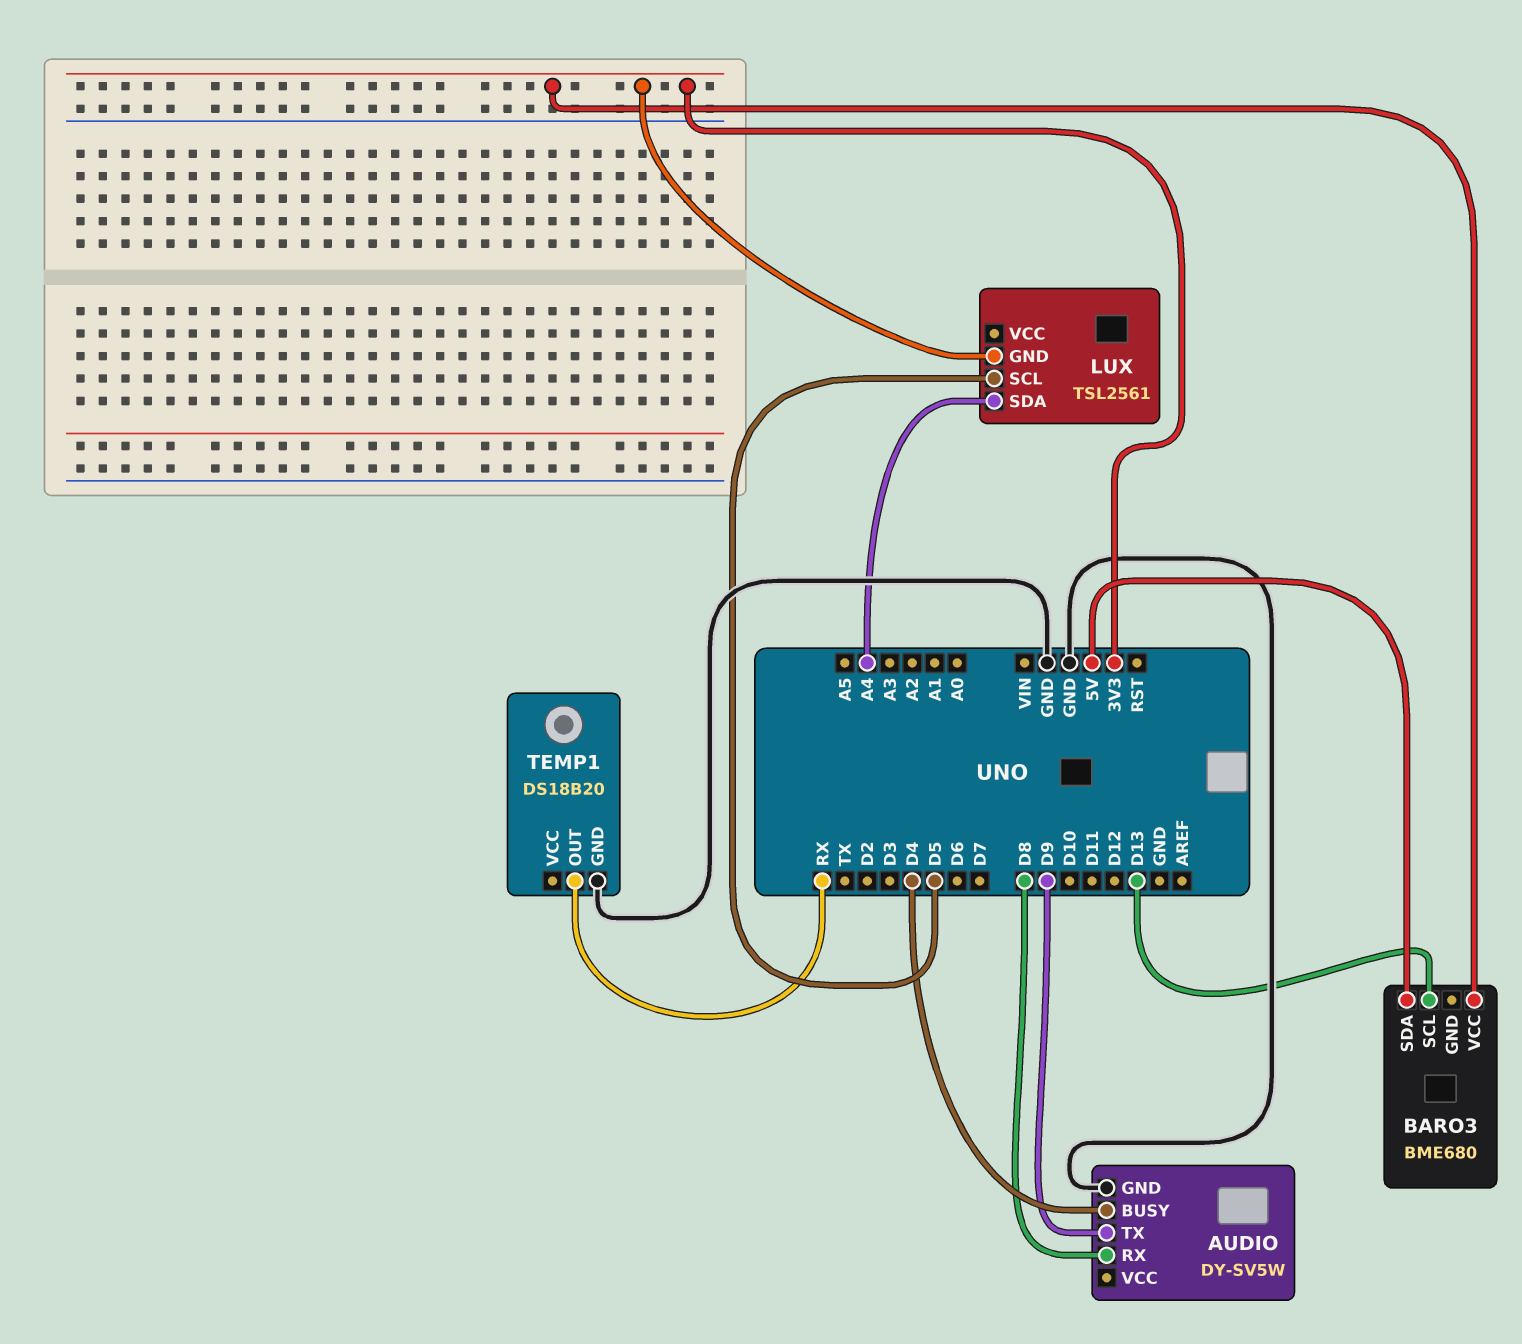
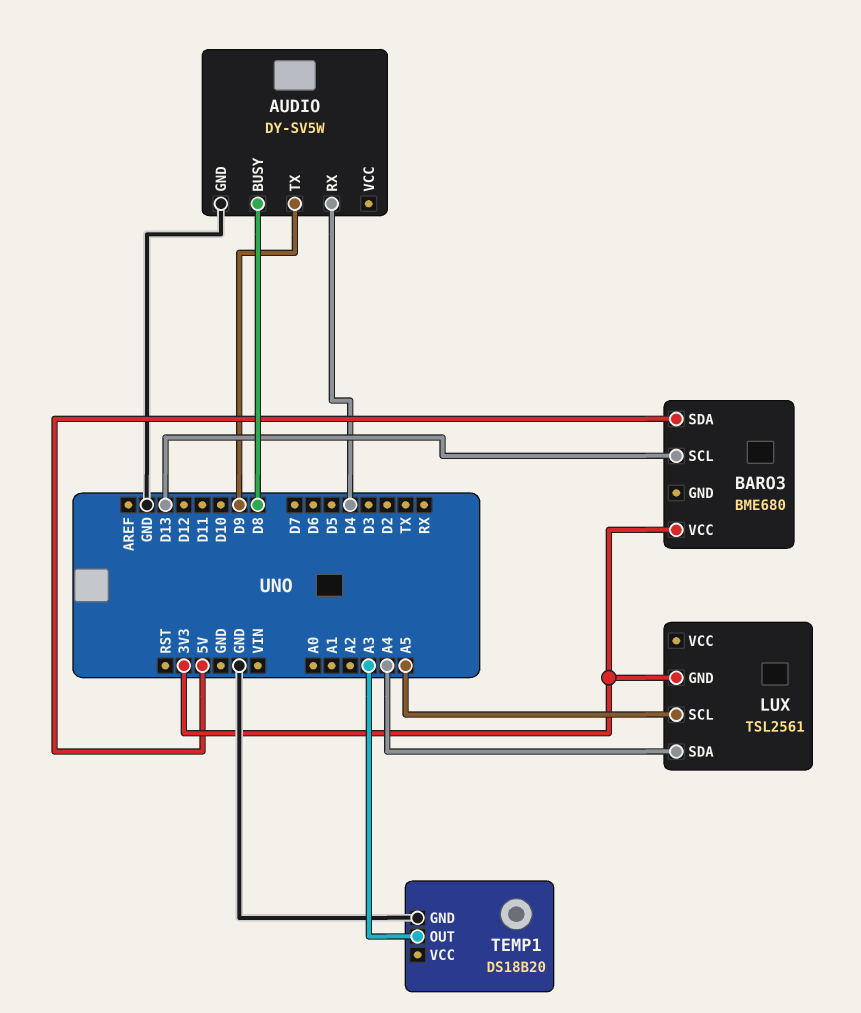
AUDIO pin BUSY: D4 -> D8
AUDIO pin RX: D8 -> D4
LUX pin SCL: D5 -> A5
TEMP1 pin OUT: RX -> A3

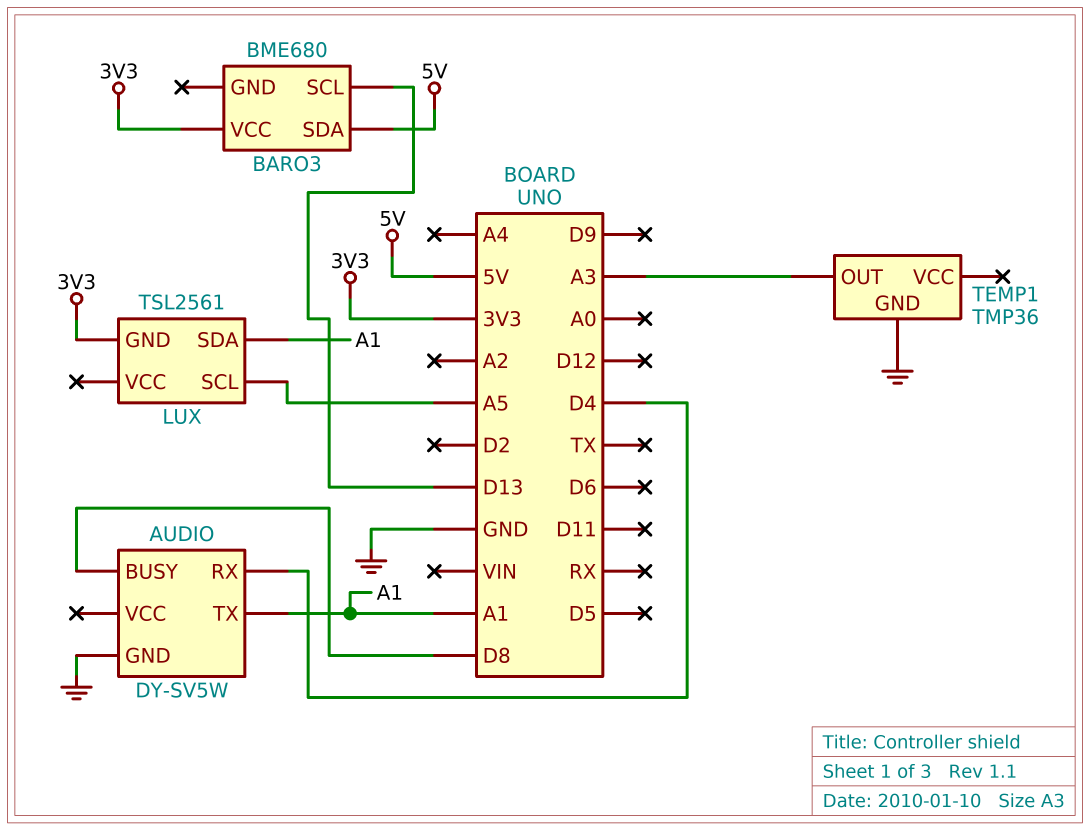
AUDIO pin TX: D9 -> A1
LUX pin SDA: A4 -> A1
TEMP1: DS18B20 -> TMP36

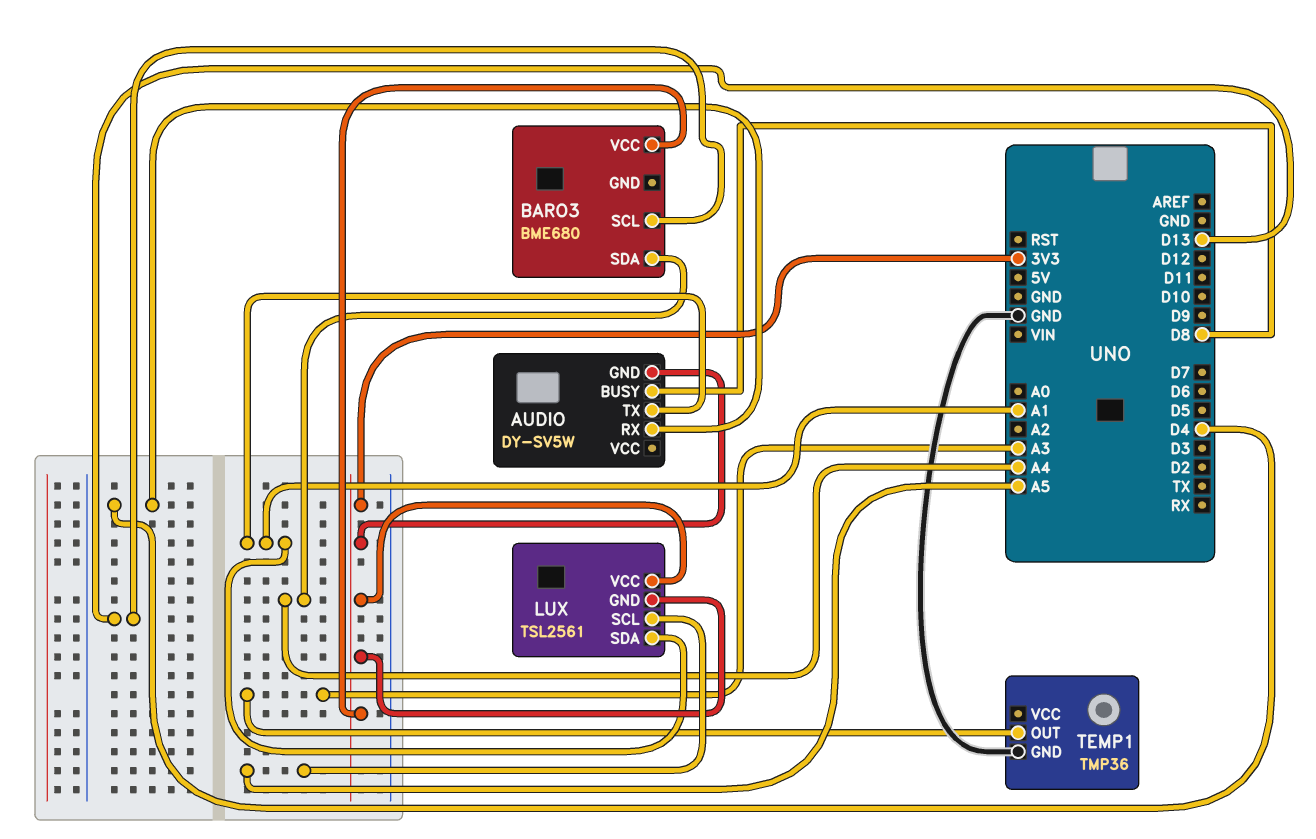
AUDIO pin GND: GND -> 3V3
BARO3 pin SDA: 5V -> A4
LUX pin VCC: none -> 3V3

